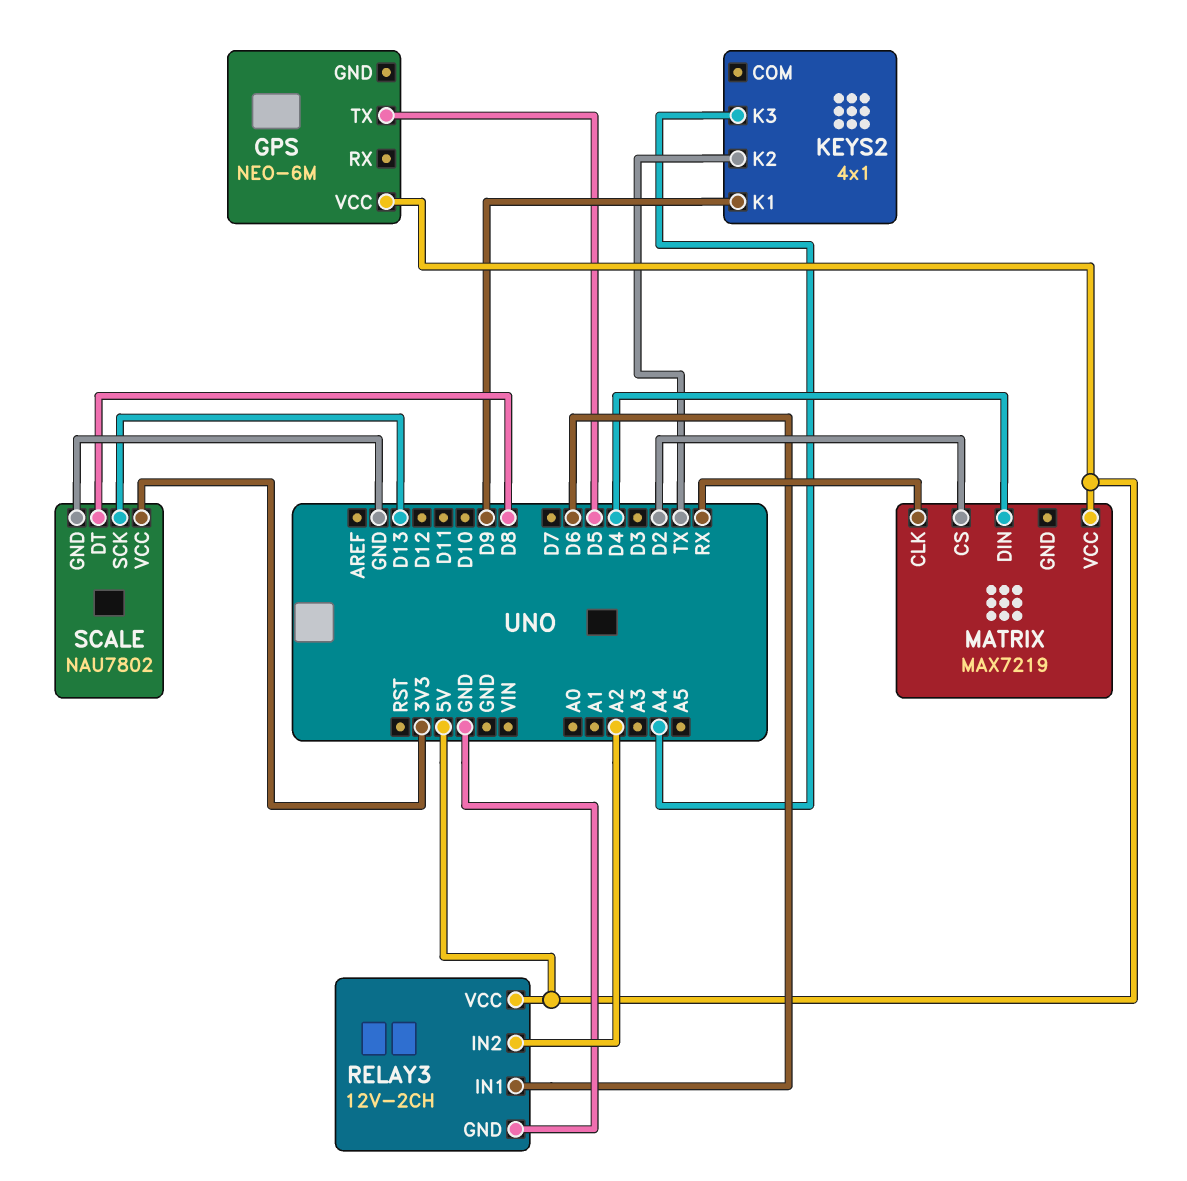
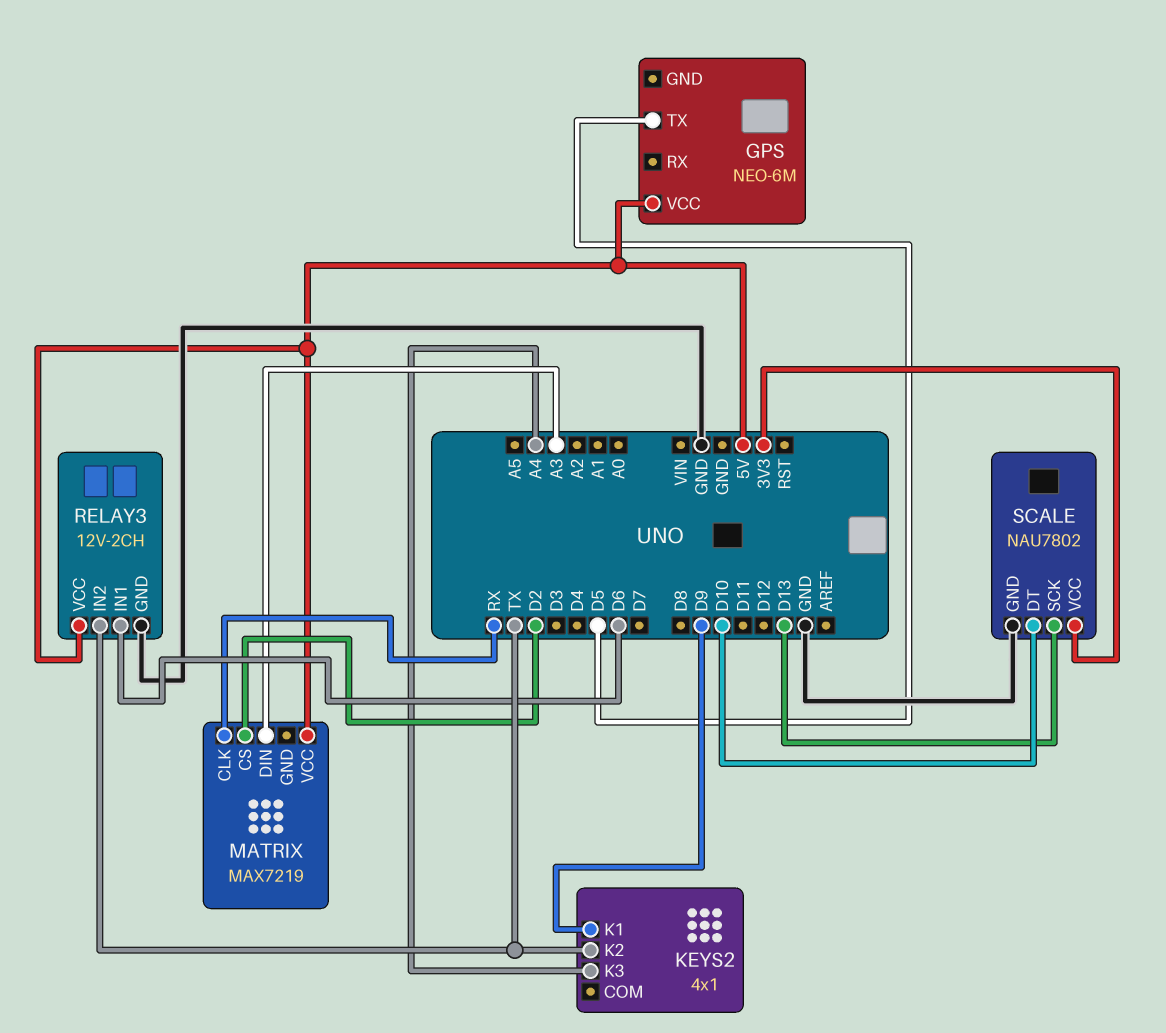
MATRIX pin DIN: D4 -> A3
RELAY3 pin IN2: A2 -> TX
SCALE pin DT: D8 -> D10

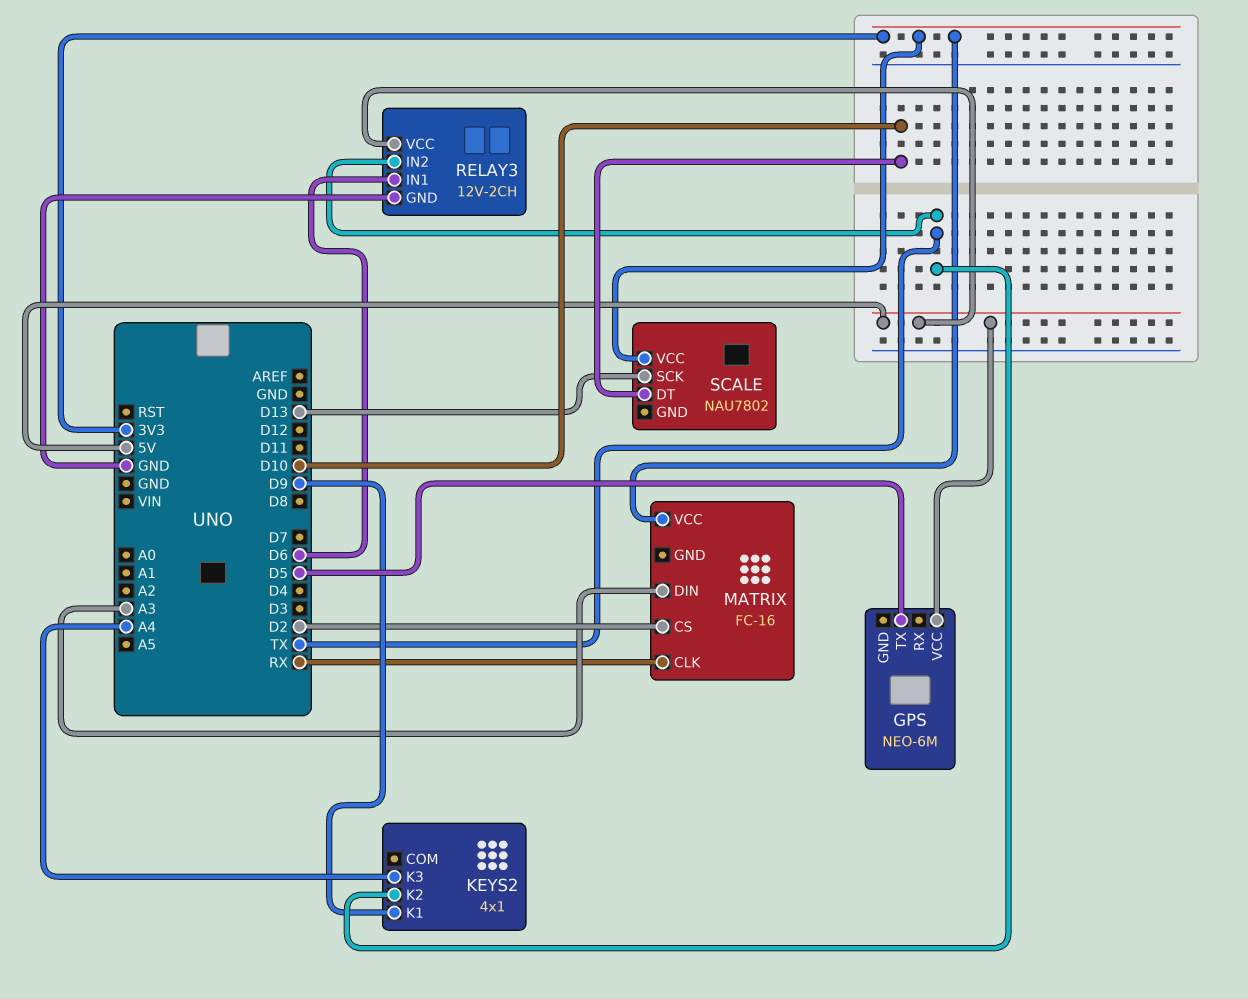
MATRIX: MAX7219 -> FC-16
MATRIX pin VCC: 5V -> 3V3
SCALE pin GND: GND -> none

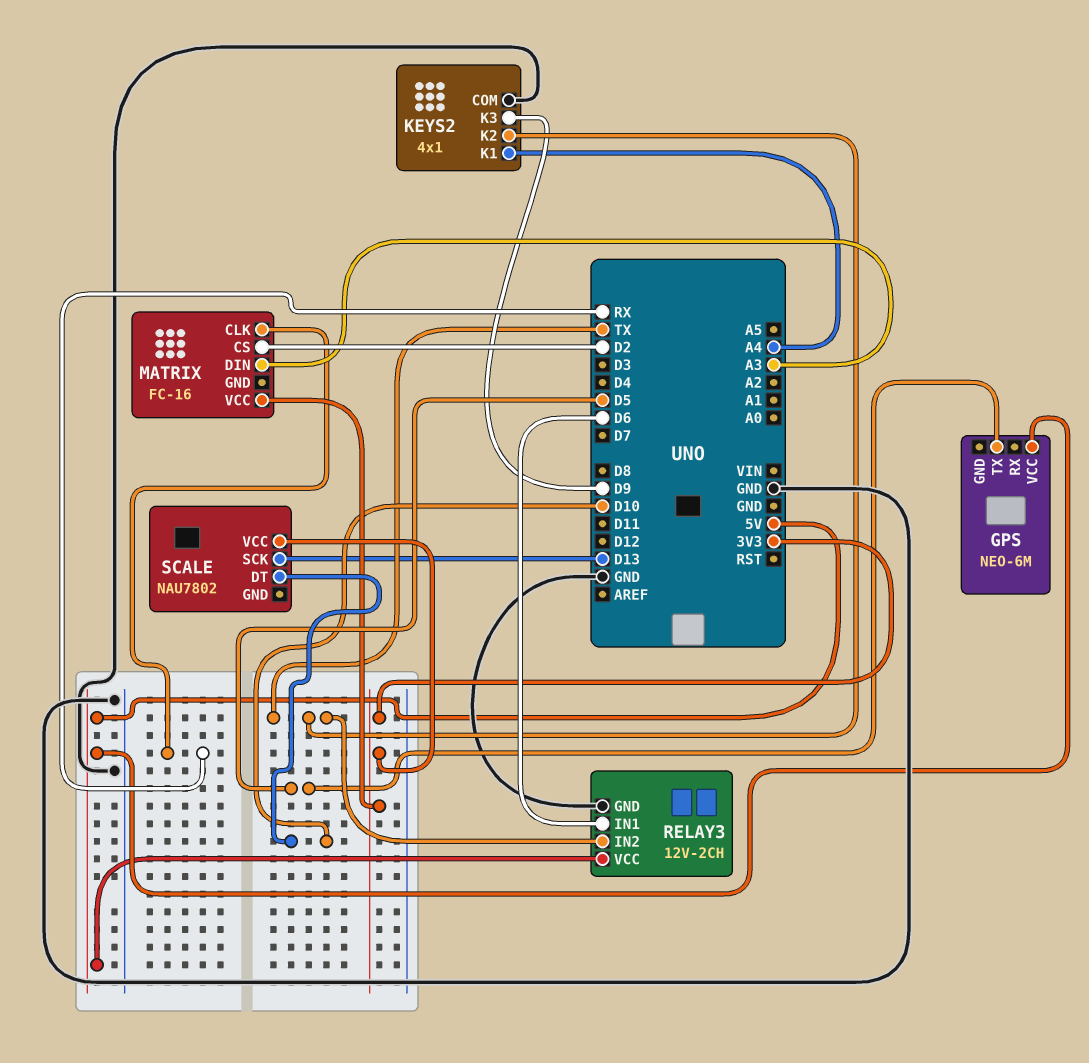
KEYS2 pin COM: none -> GND
KEYS2 pin K1: D9 -> A4
KEYS2 pin K3: A4 -> D9

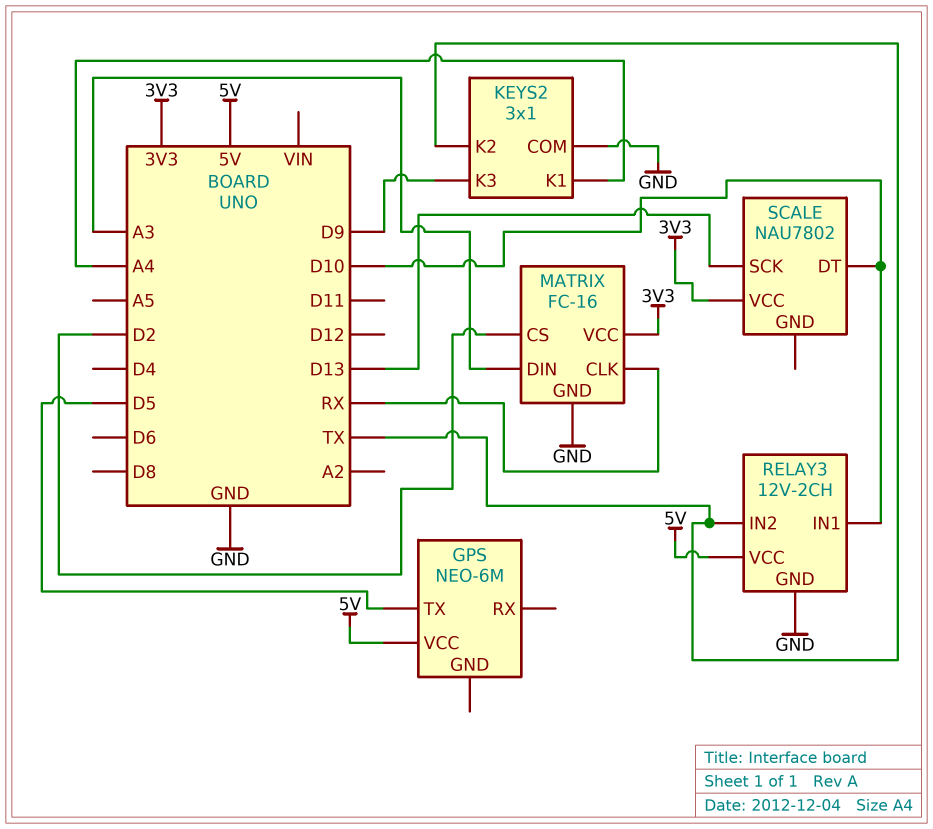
KEYS2: 4x1 -> 3x1
MATRIX pin GND: none -> GND
RELAY3 pin IN1: D6 -> D10

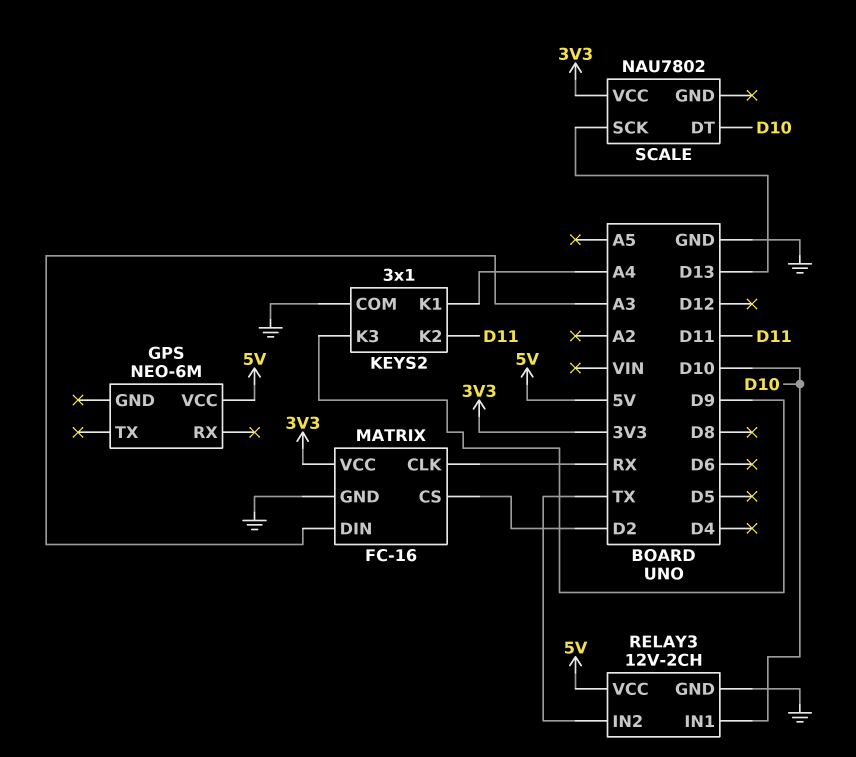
GPS pin TX: D5 -> none
KEYS2 pin K2: TX -> D11

